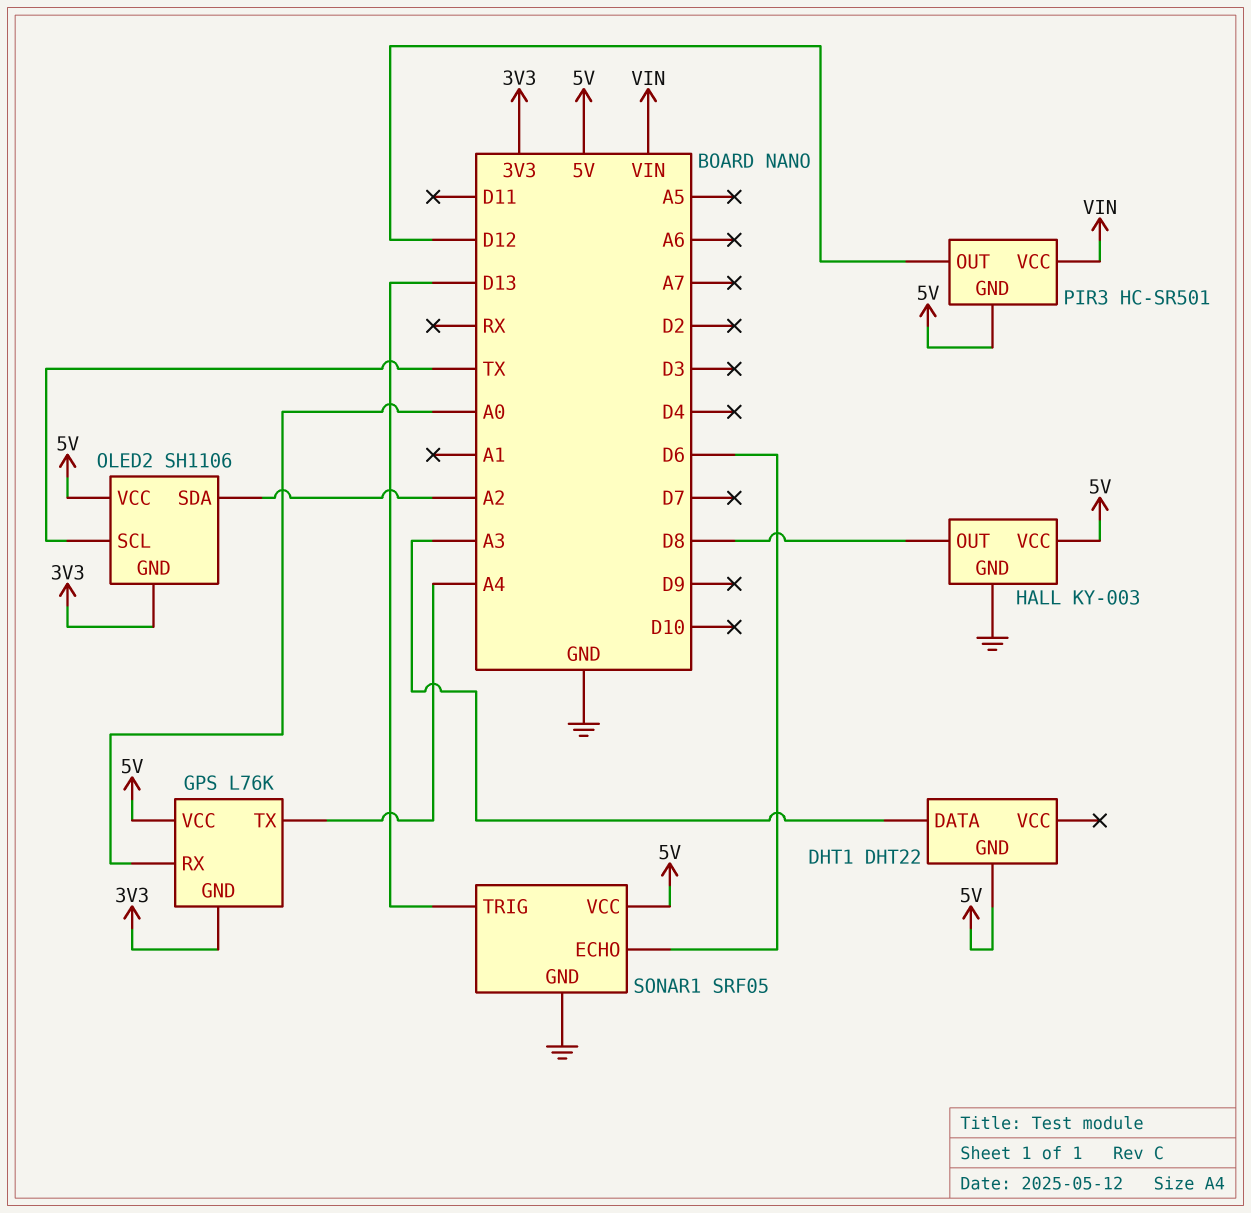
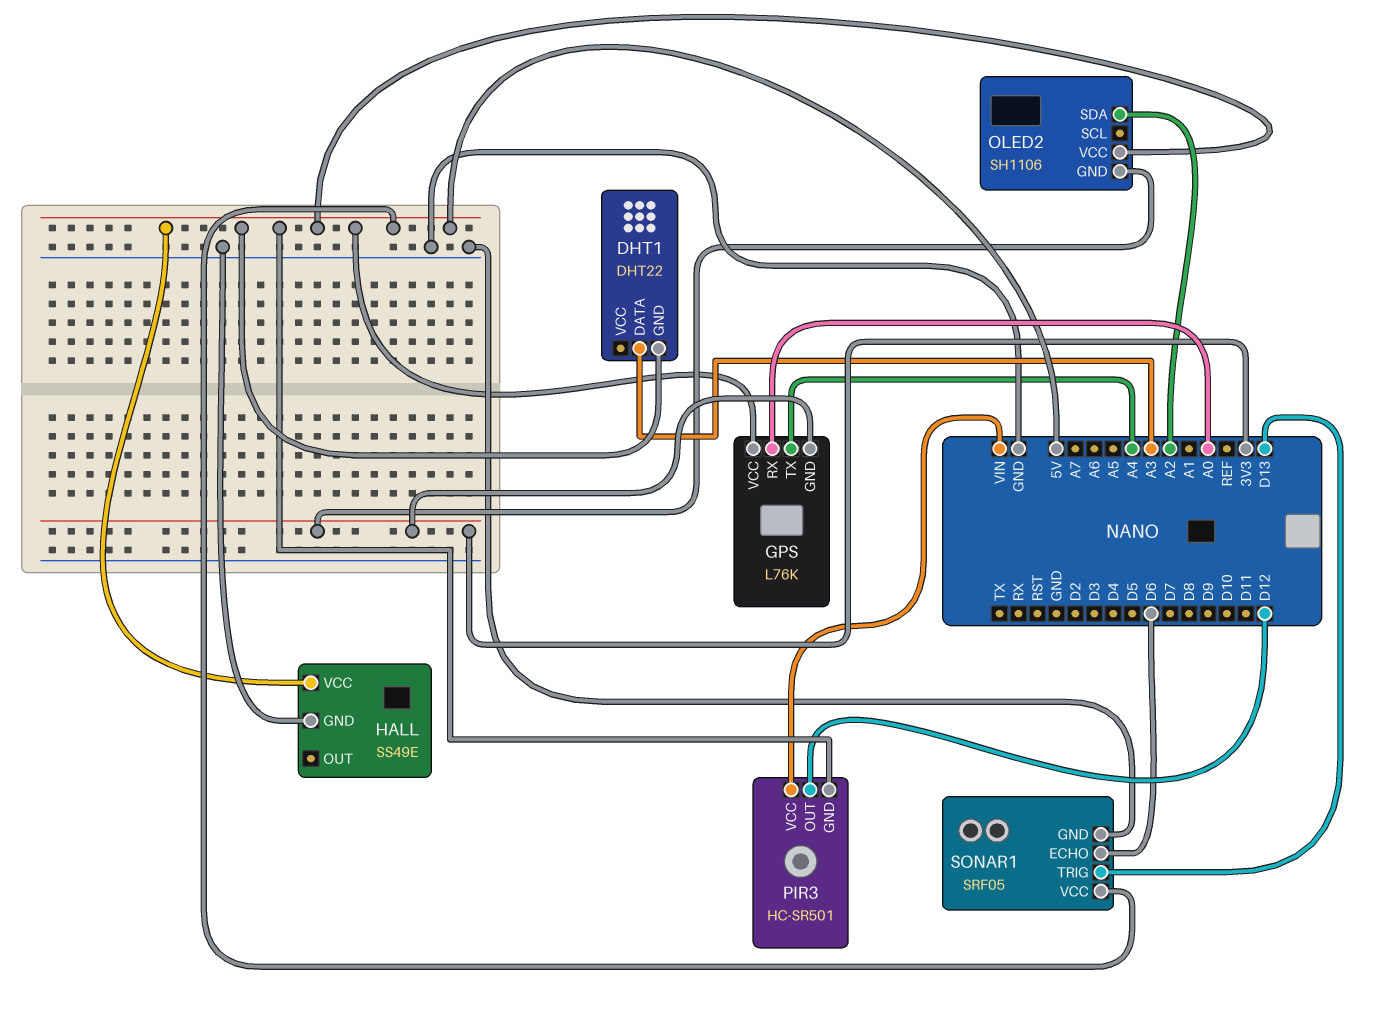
HALL: KY-003 -> SS49E
HALL pin OUT: D8 -> none
OLED2 pin SCL: TX -> none

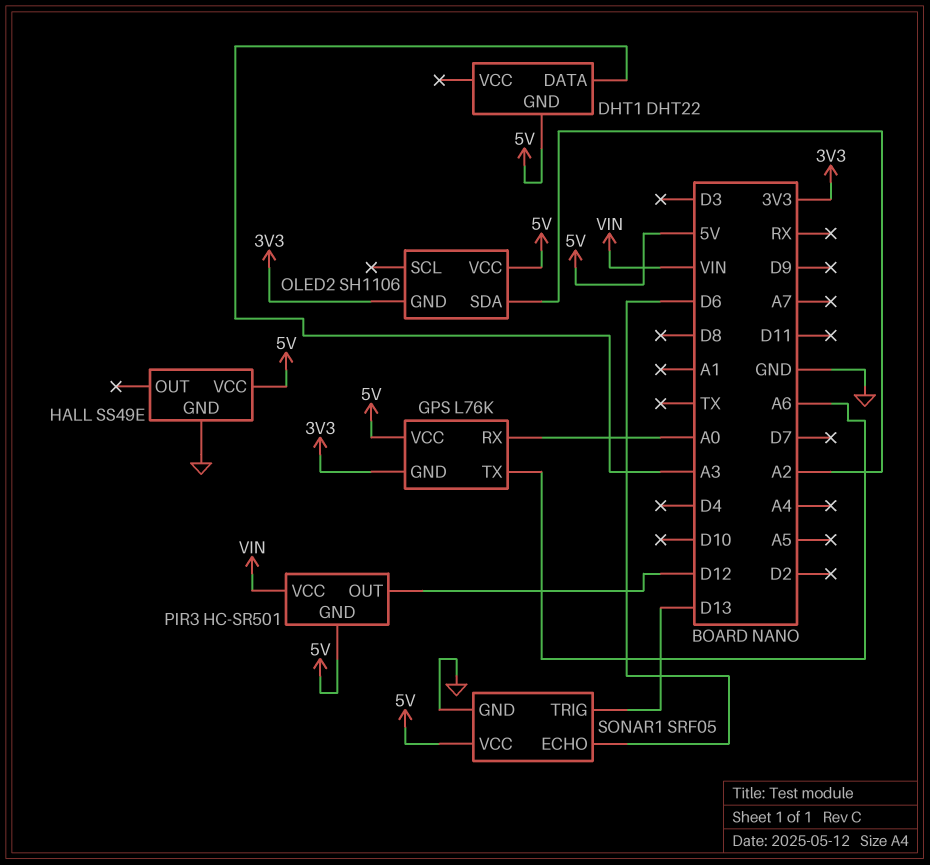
GPS pin TX: A4 -> A6

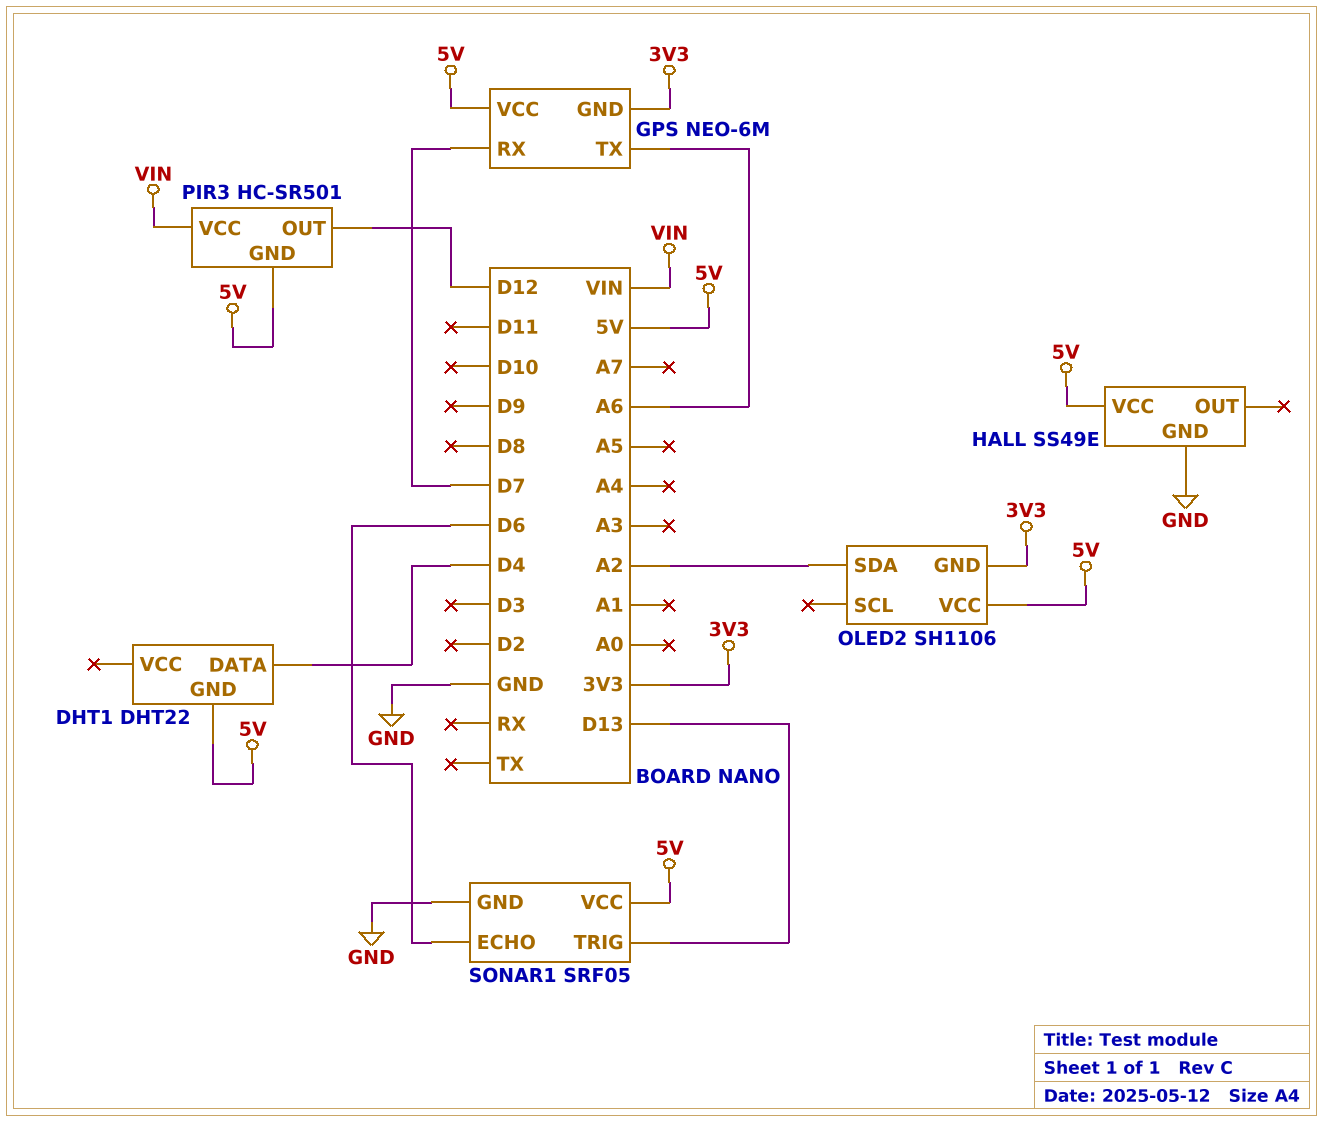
DHT1 pin DATA: A3 -> D4
GPS: L76K -> NEO-6M
GPS pin RX: A0 -> D7

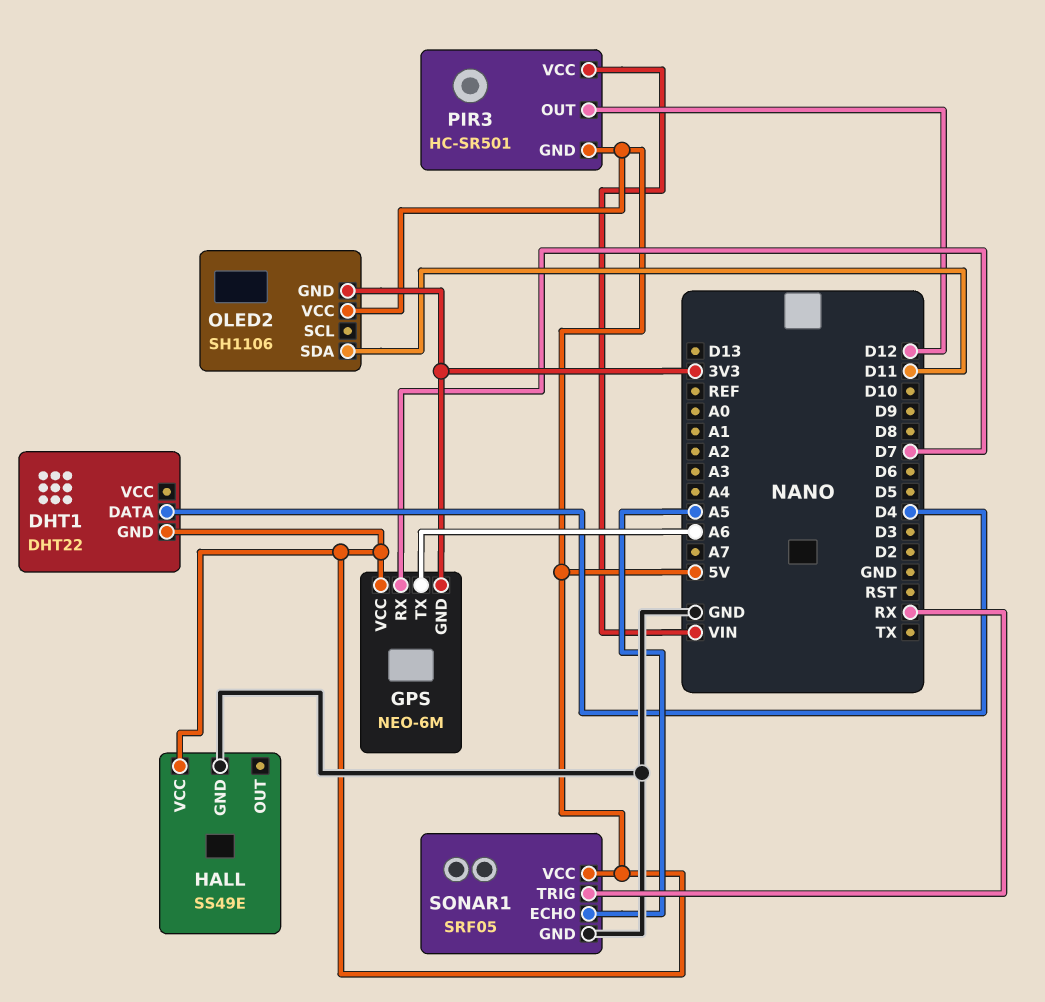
OLED2 pin SDA: A2 -> D11
SONAR1 pin ECHO: D6 -> A5
SONAR1 pin TRIG: D13 -> RX

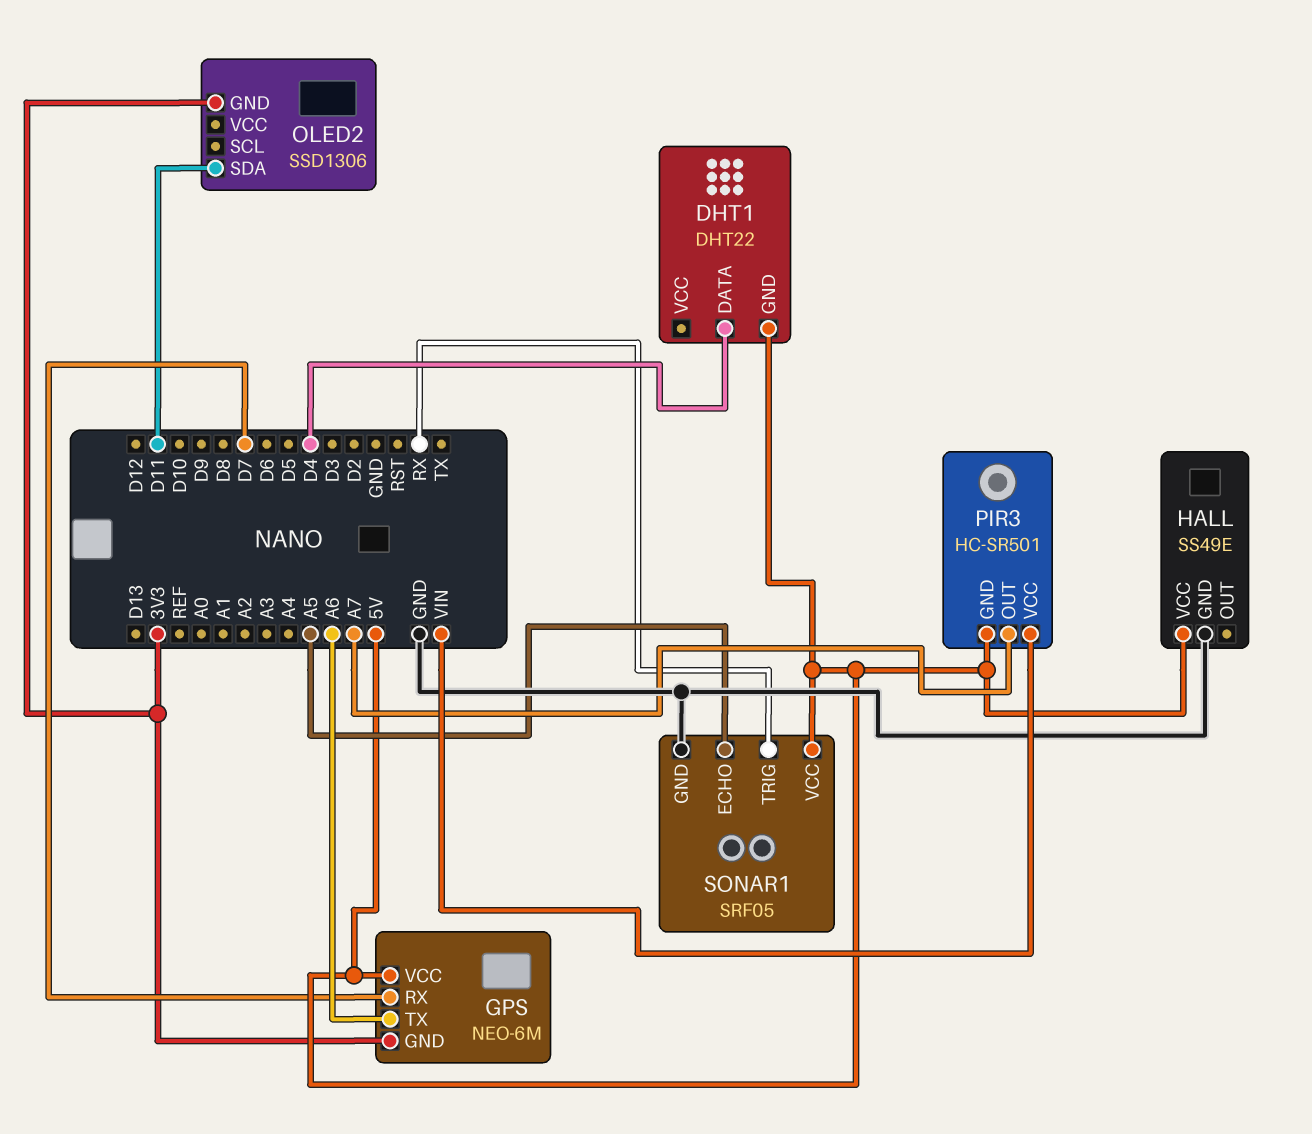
OLED2: SH1106 -> SSD1306
OLED2 pin VCC: 5V -> none
PIR3 pin OUT: D12 -> A7

